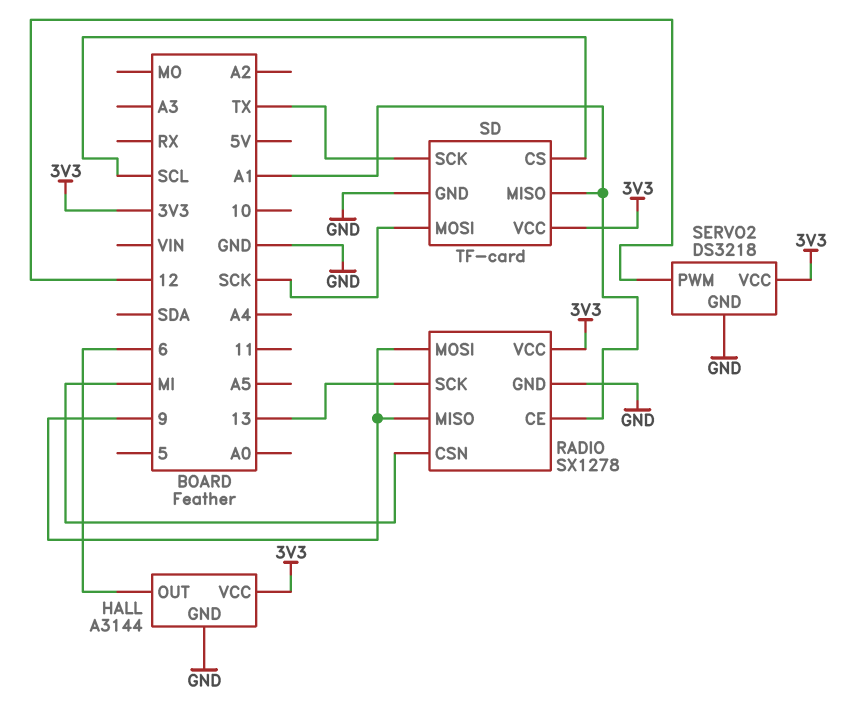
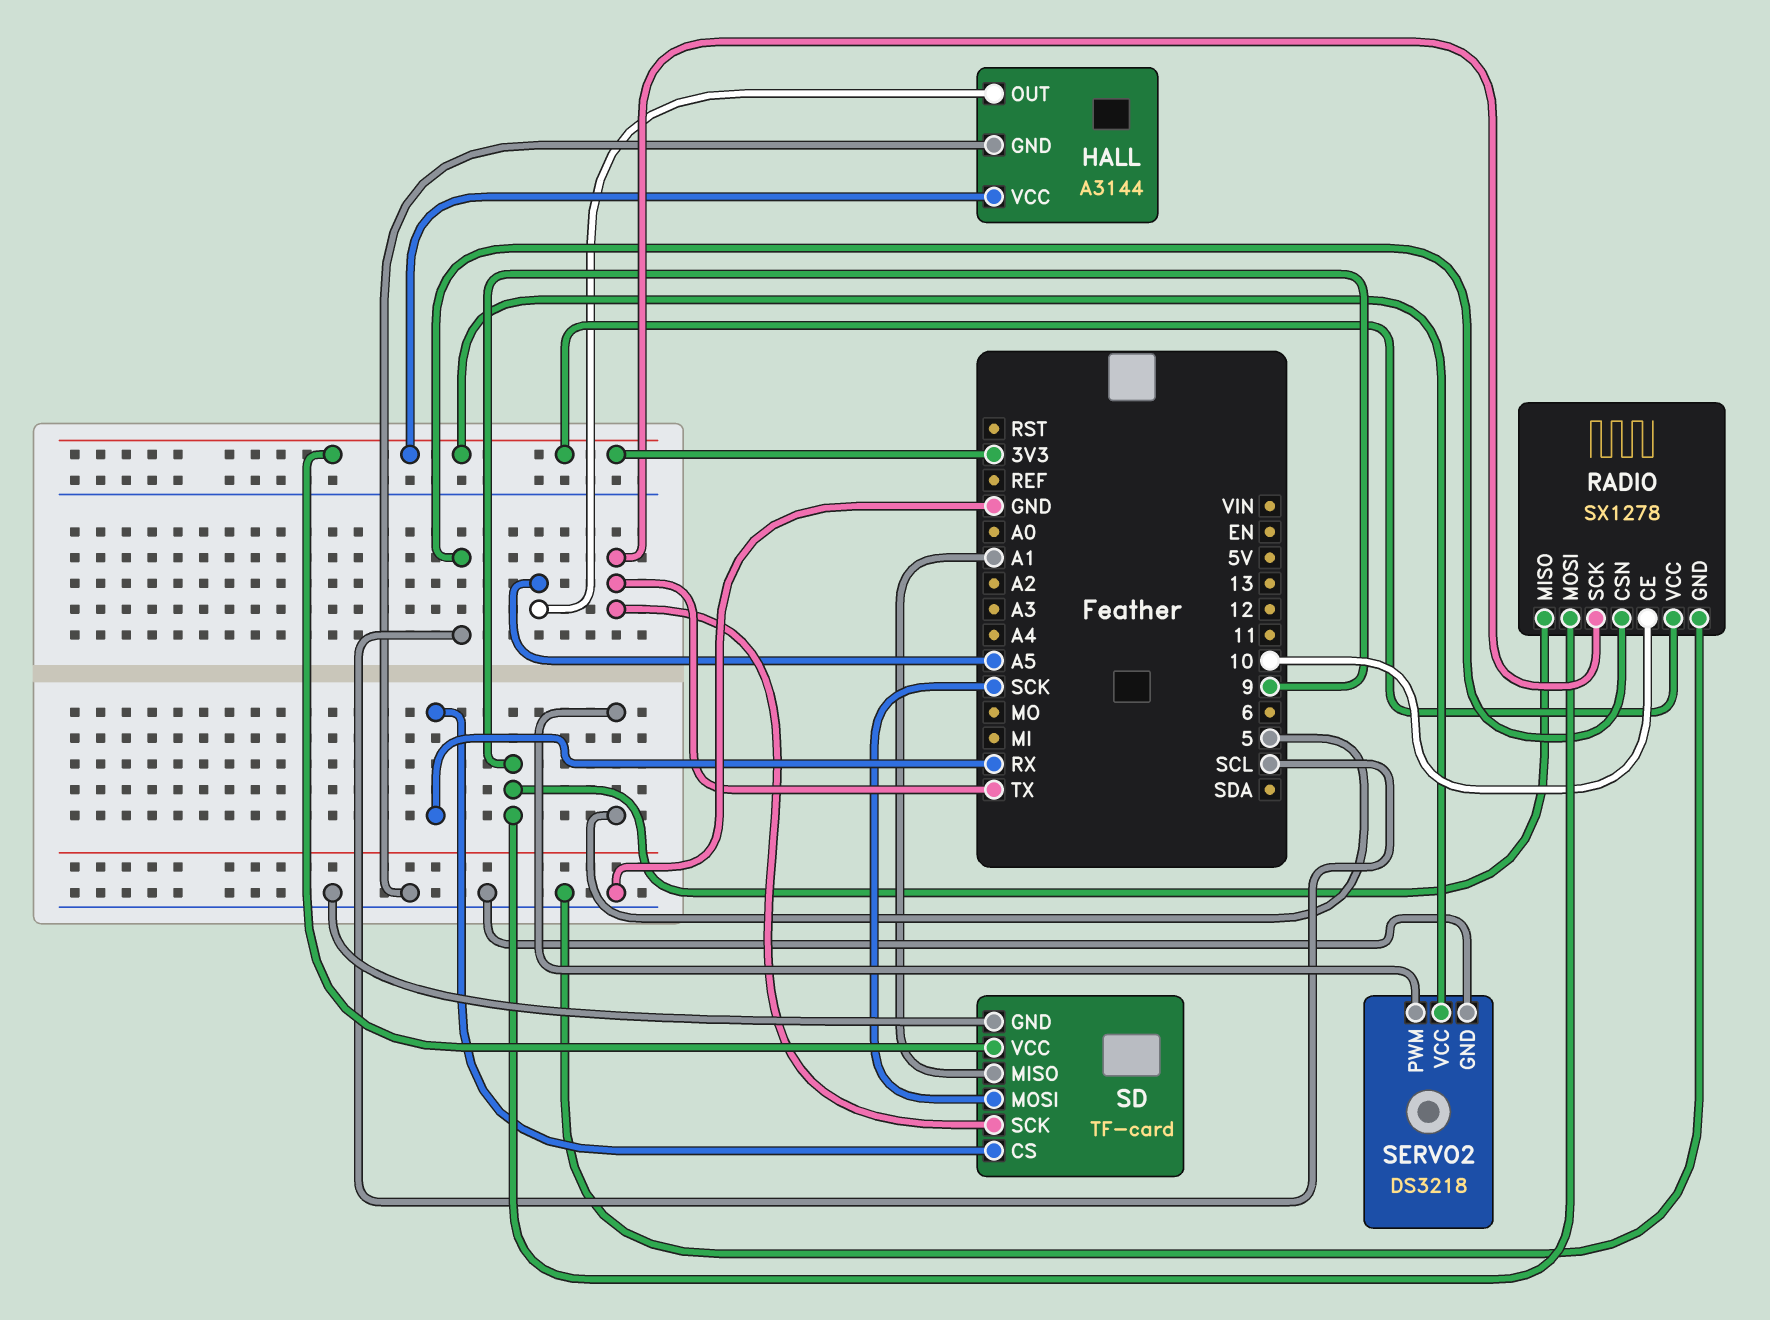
HALL pin OUT: 6 -> A5
RADIO pin CE: A1 -> 10
RADIO pin CSN: MI -> SCL
RADIO pin SCK: 13 -> TX
SD pin CS: SCL -> RX
SERVO2 pin PWM: 12 -> 5

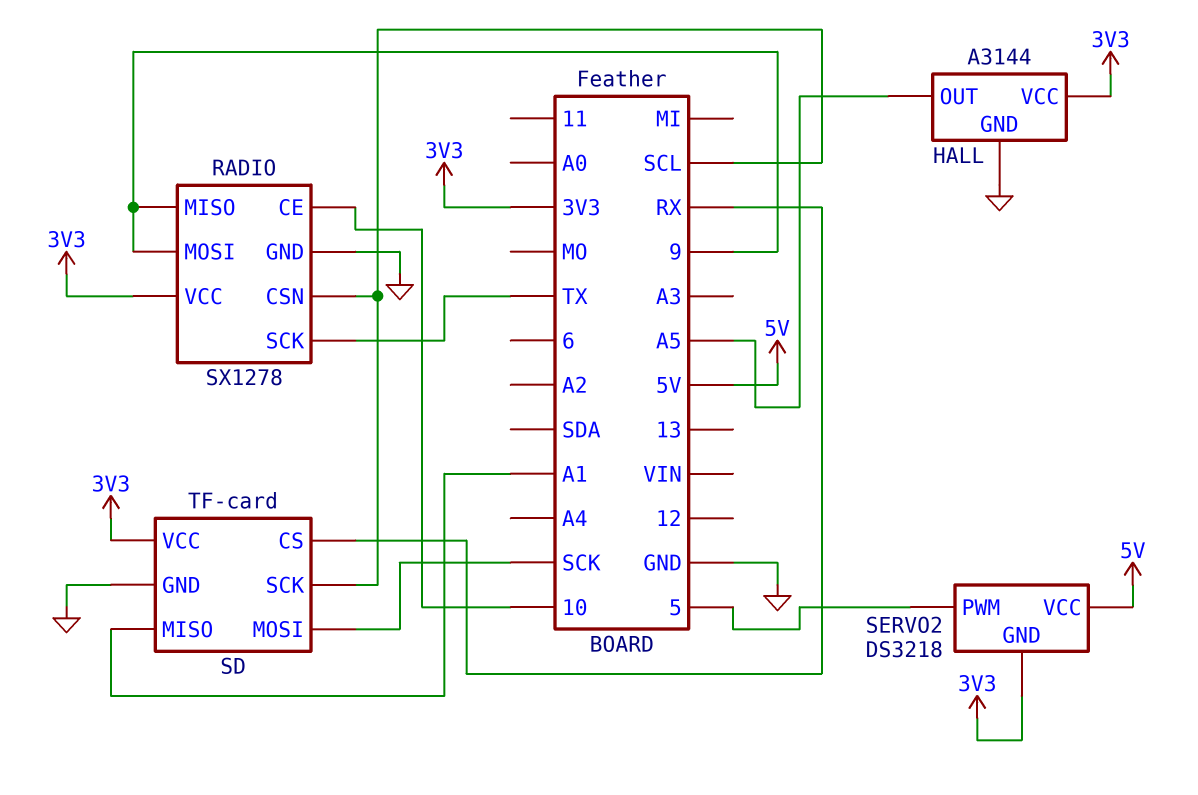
SD pin SCK: TX -> SCL
SERVO2 pin GND: GND -> 3V3
SERVO2 pin VCC: 3V3 -> 5V

